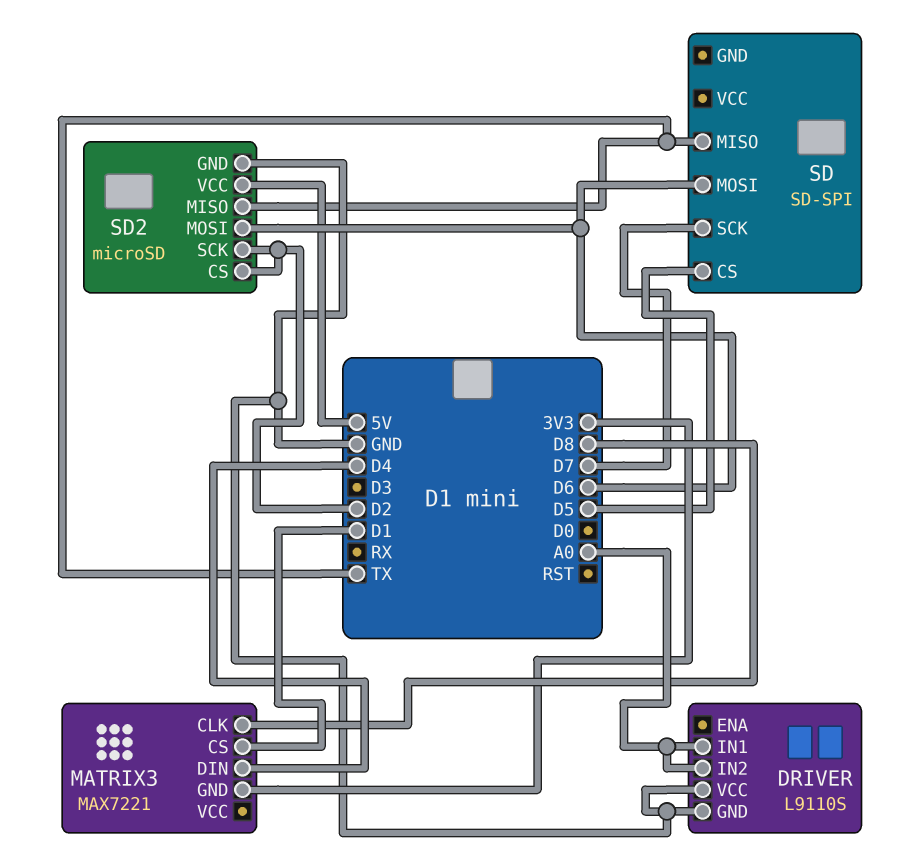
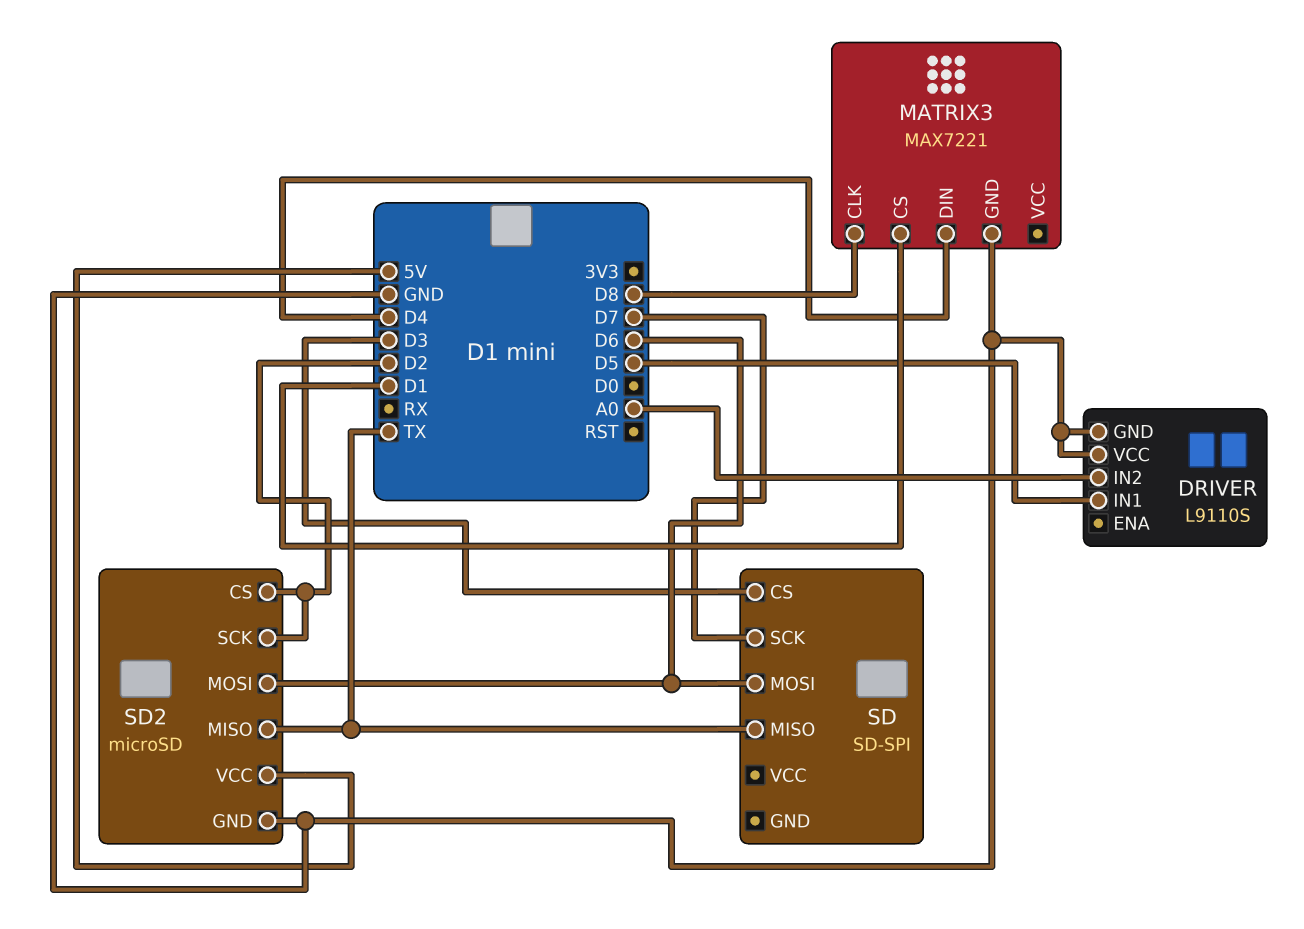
DRIVER pin IN1: A0 -> D5
MATRIX3 pin GND: 3V3 -> GND
SD pin CS: D5 -> D3

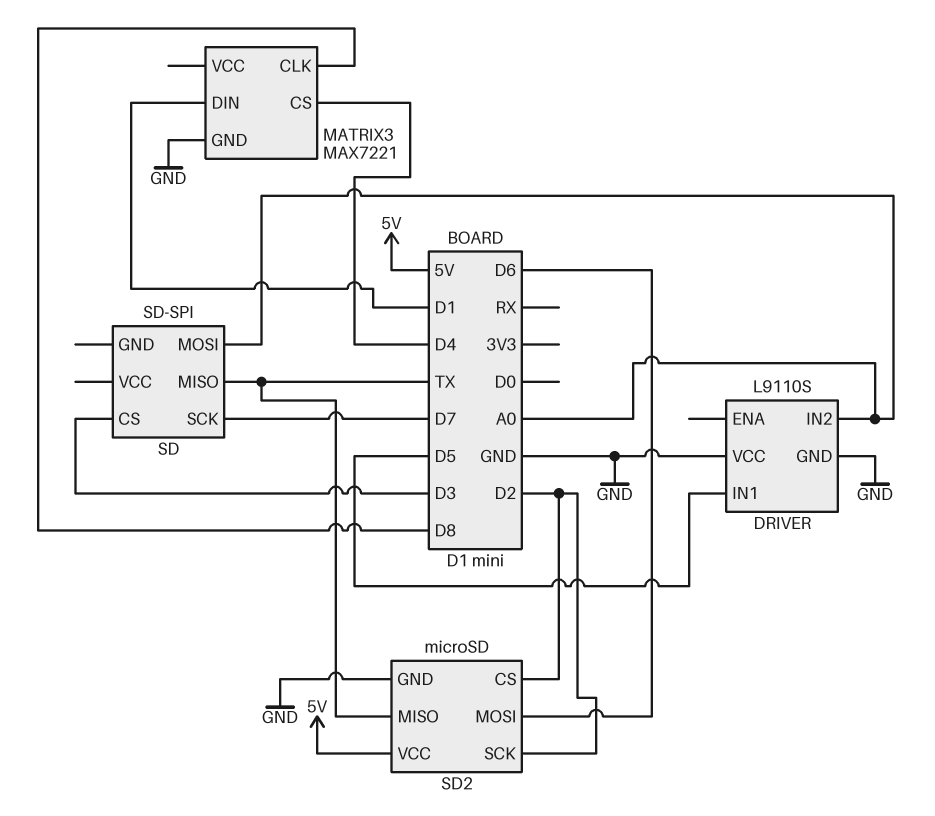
MATRIX3 pin CS: D1 -> D4
MATRIX3 pin DIN: D4 -> D1
SD pin MOSI: D6 -> A0

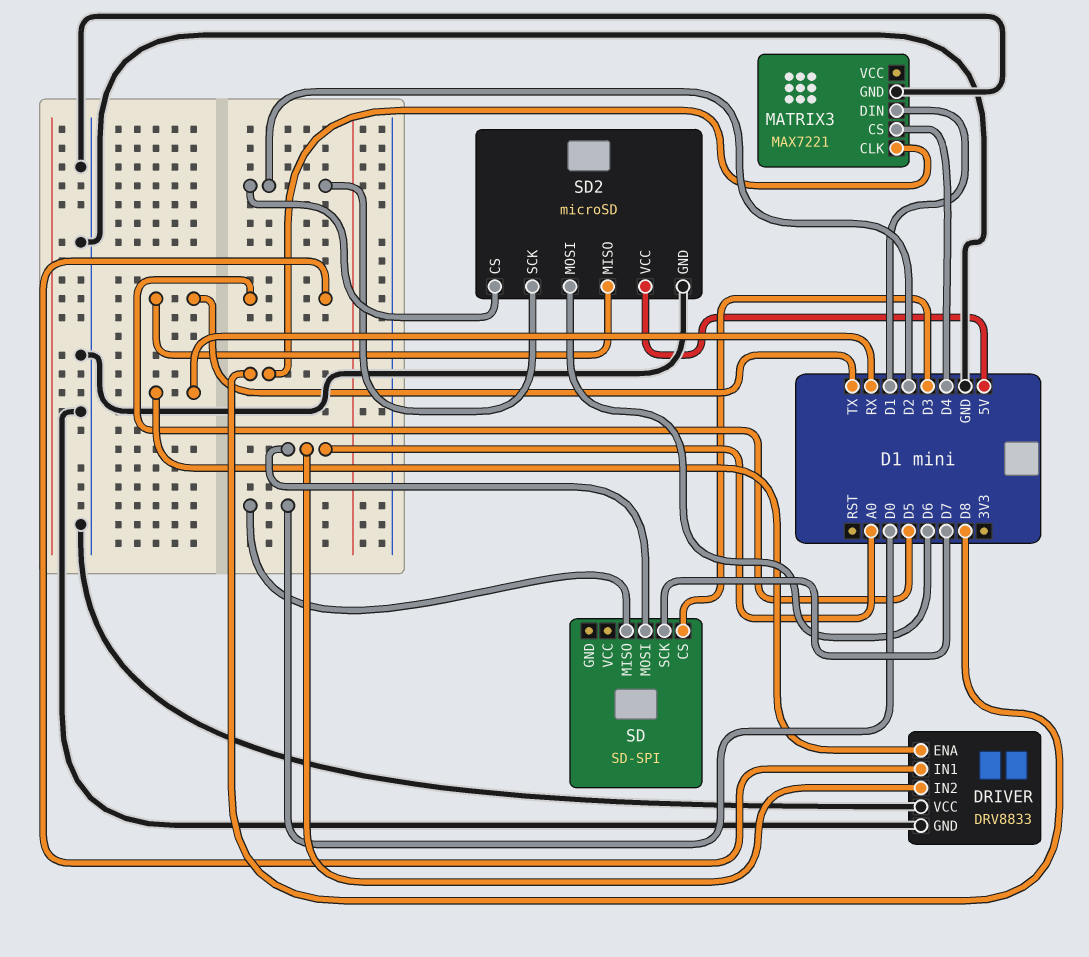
DRIVER: L9110S -> DRV8833
DRIVER pin ENA: none -> RX
SD pin MISO: TX -> D0

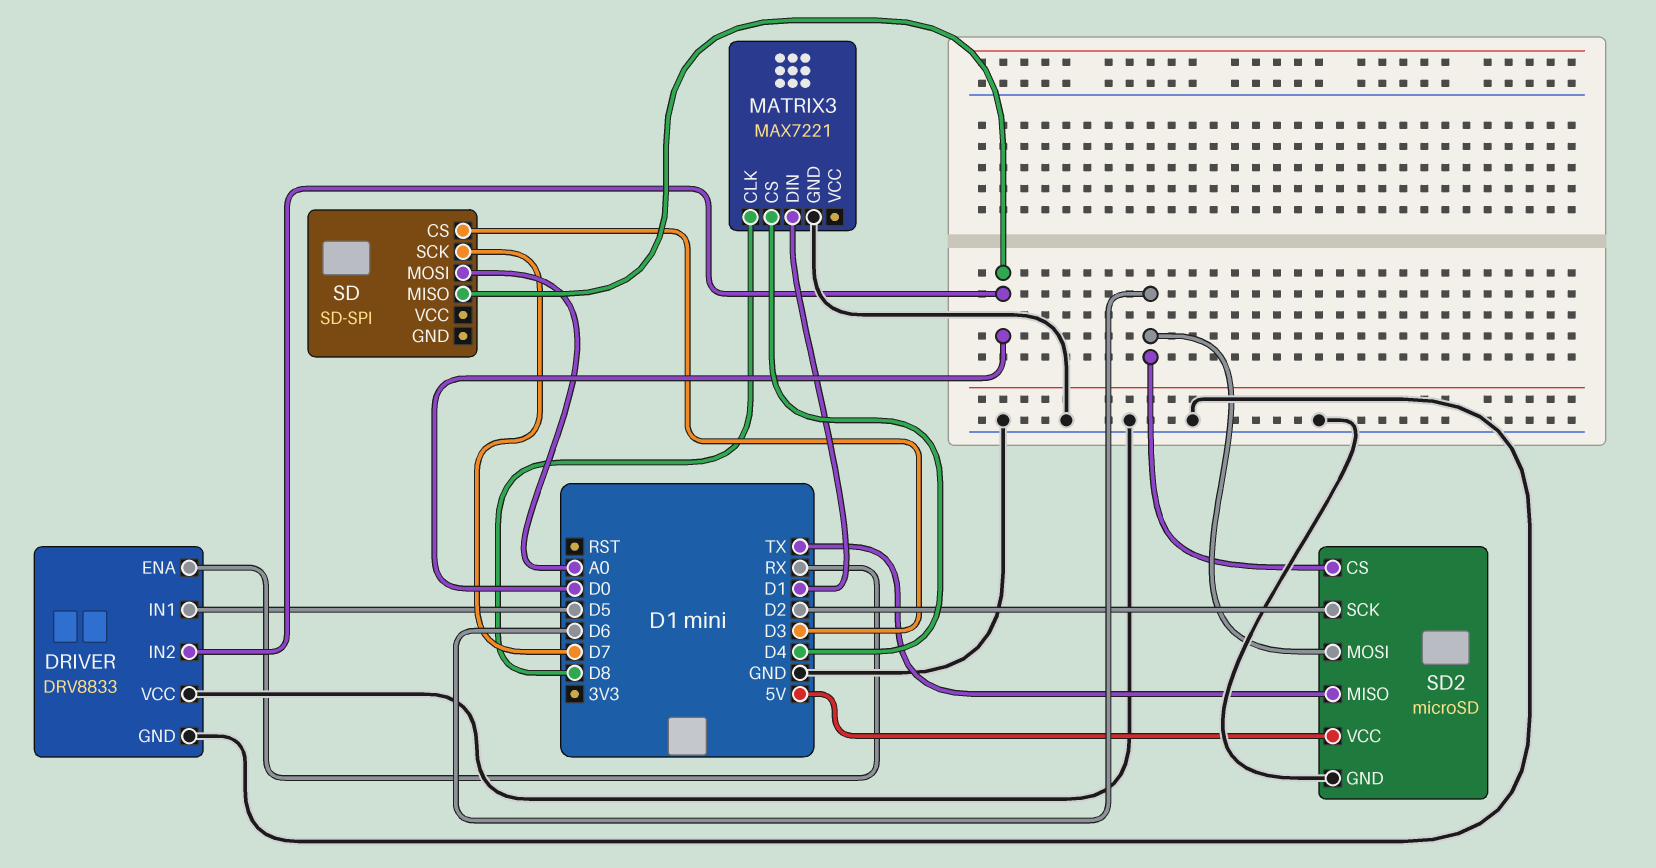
DRIVER pin IN2: A0 -> D0
SD2 pin CS: D2 -> D6

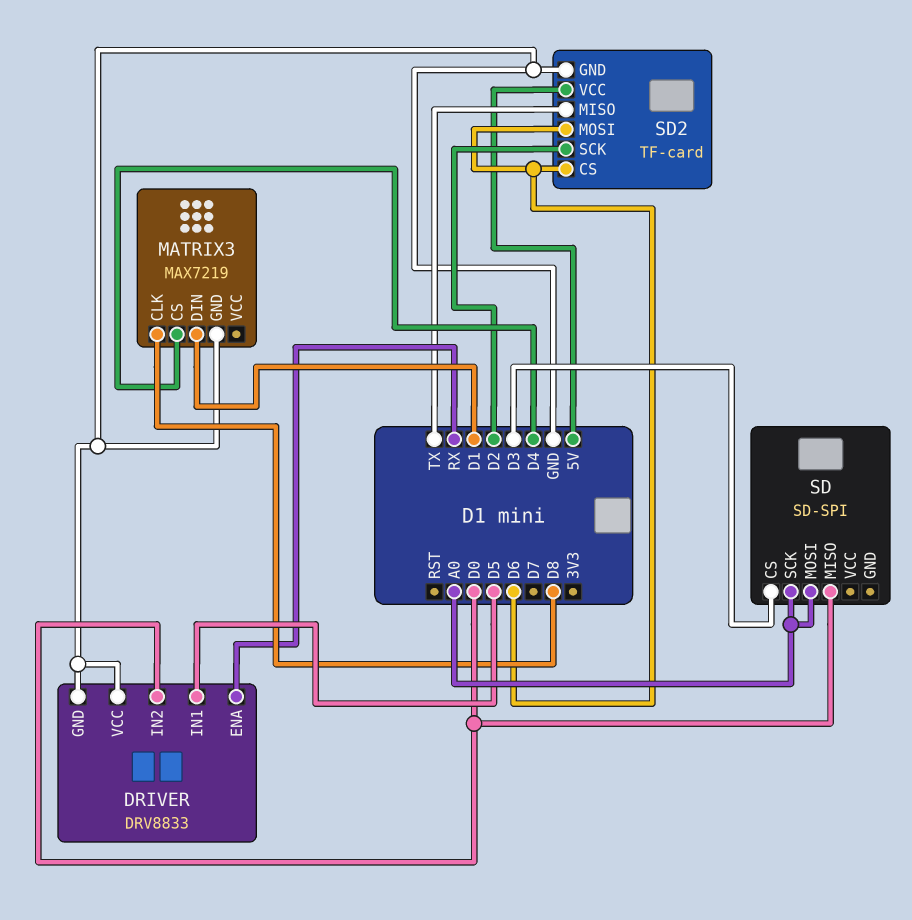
MATRIX3: MAX7221 -> MAX7219
SD pin SCK: D7 -> A0
SD2: microSD -> TF-card

